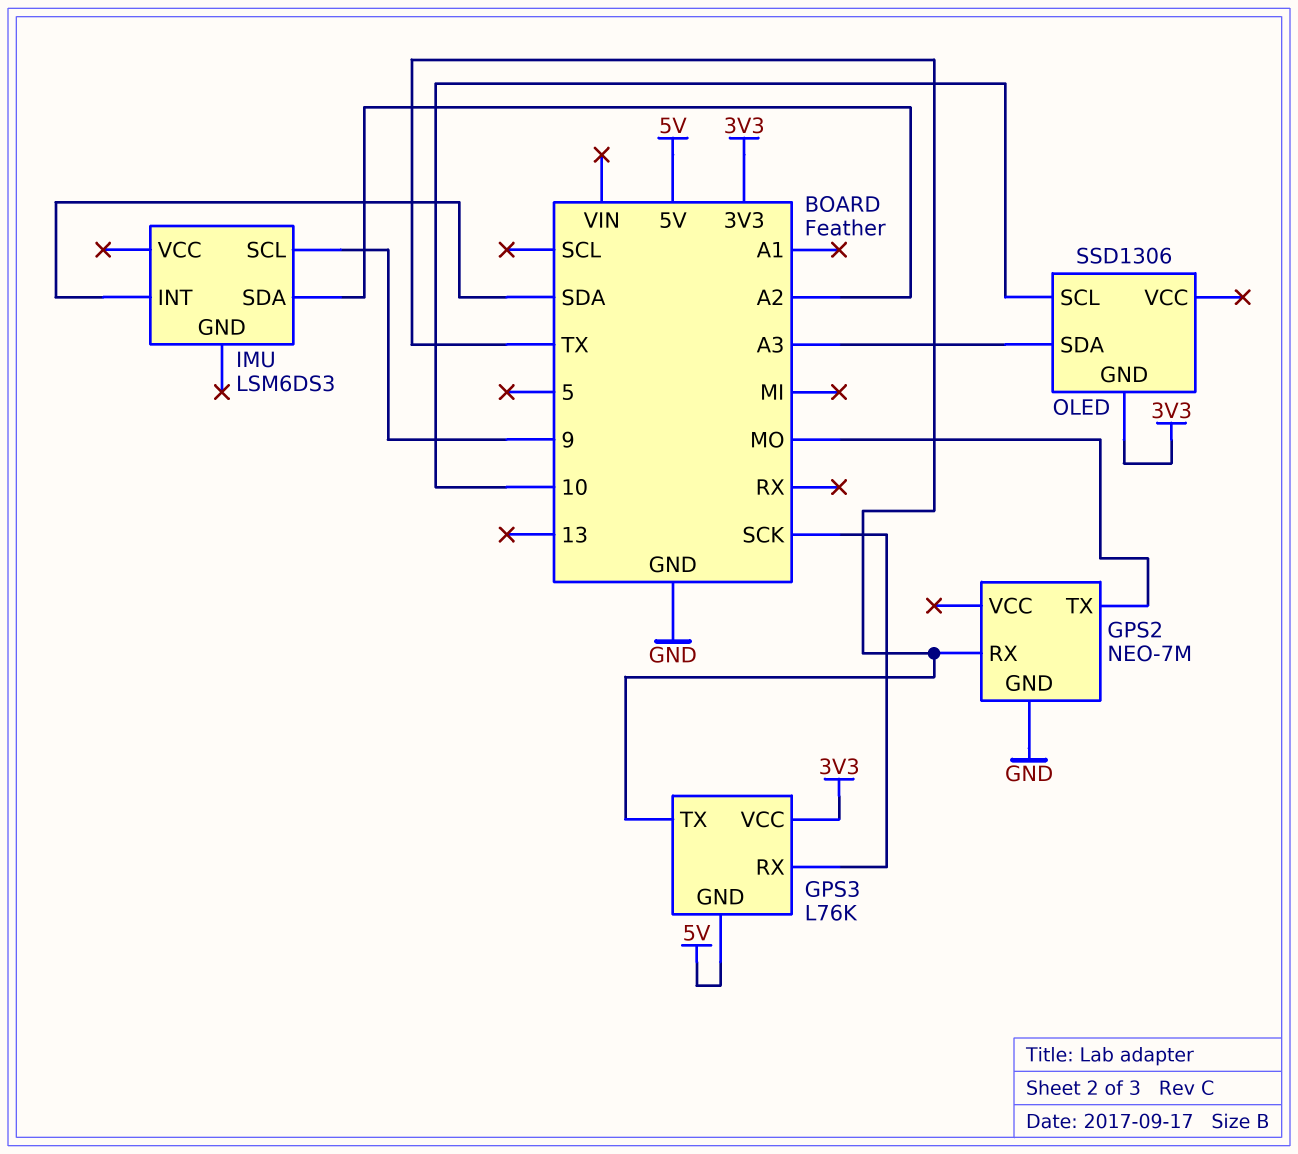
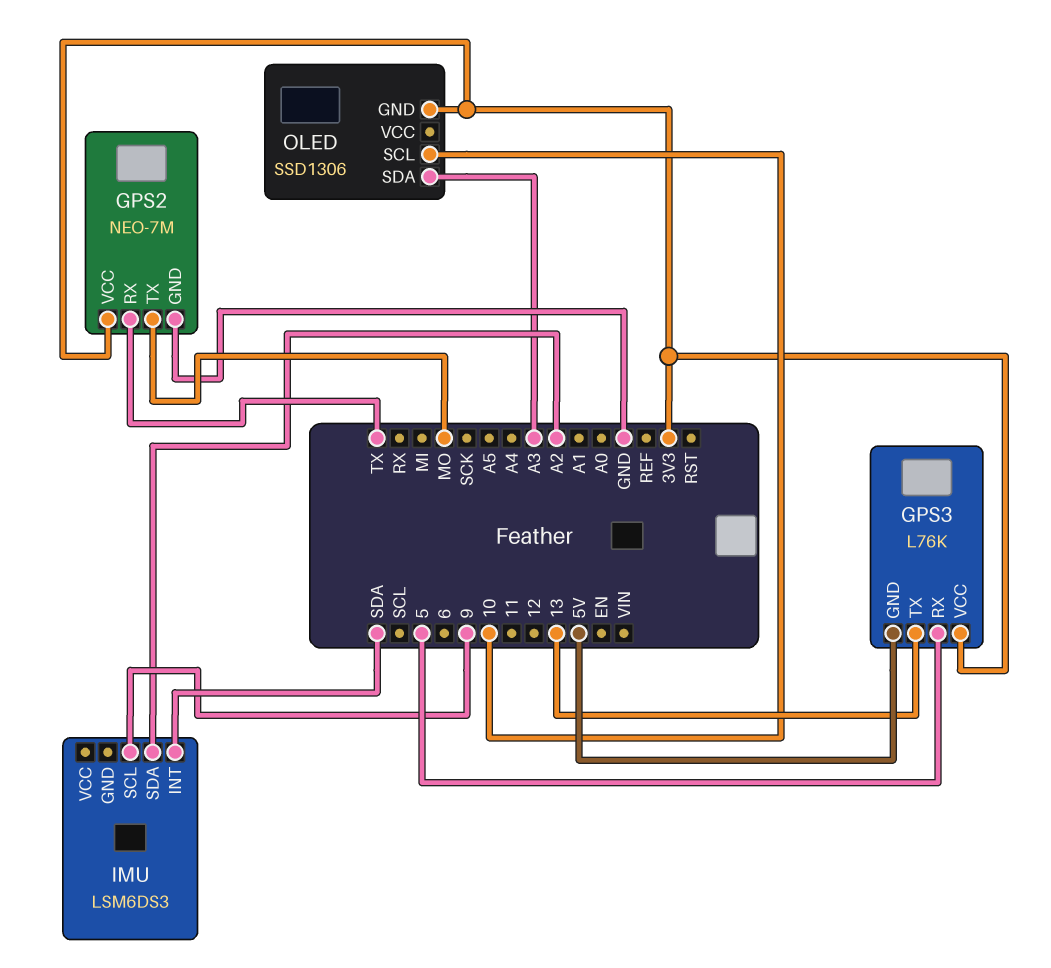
GPS2 pin VCC: none -> 3V3
GPS3 pin RX: SCK -> 5
GPS3 pin TX: TX -> 13

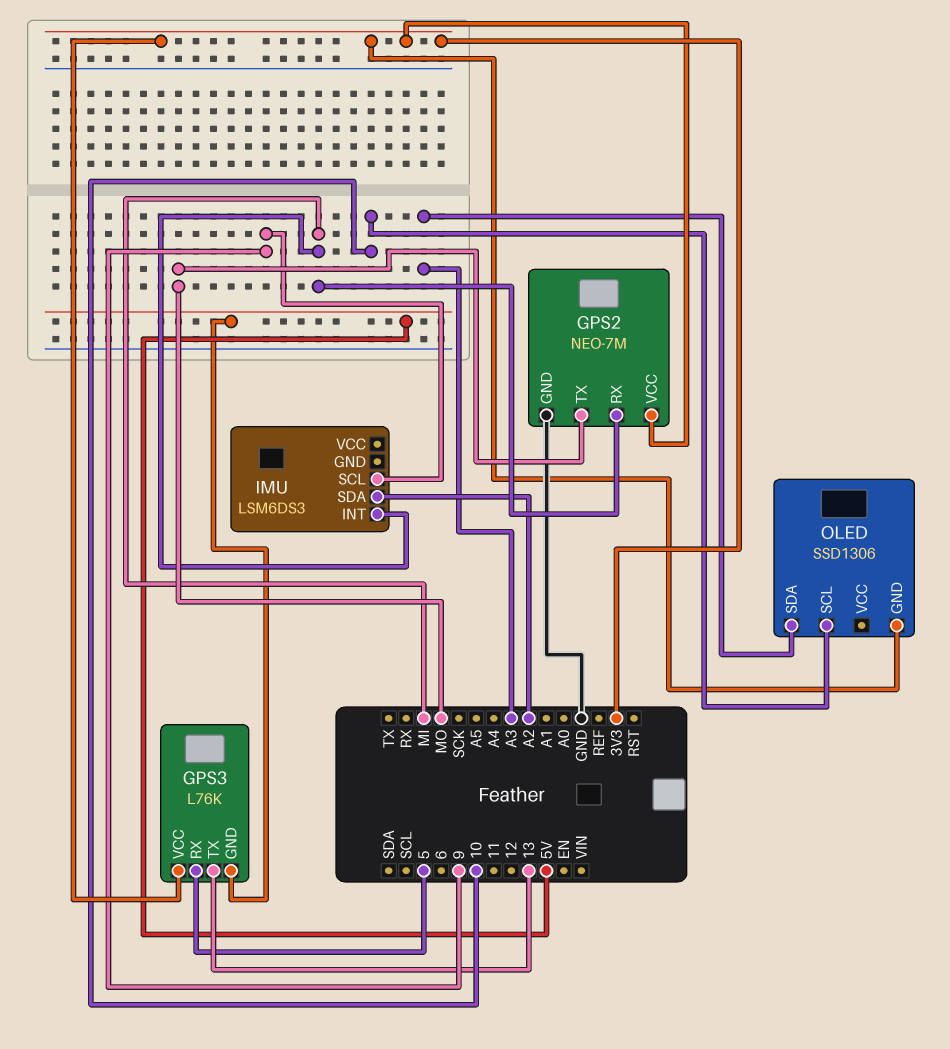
GPS2 pin RX: TX -> MI
IMU pin INT: SDA -> MI

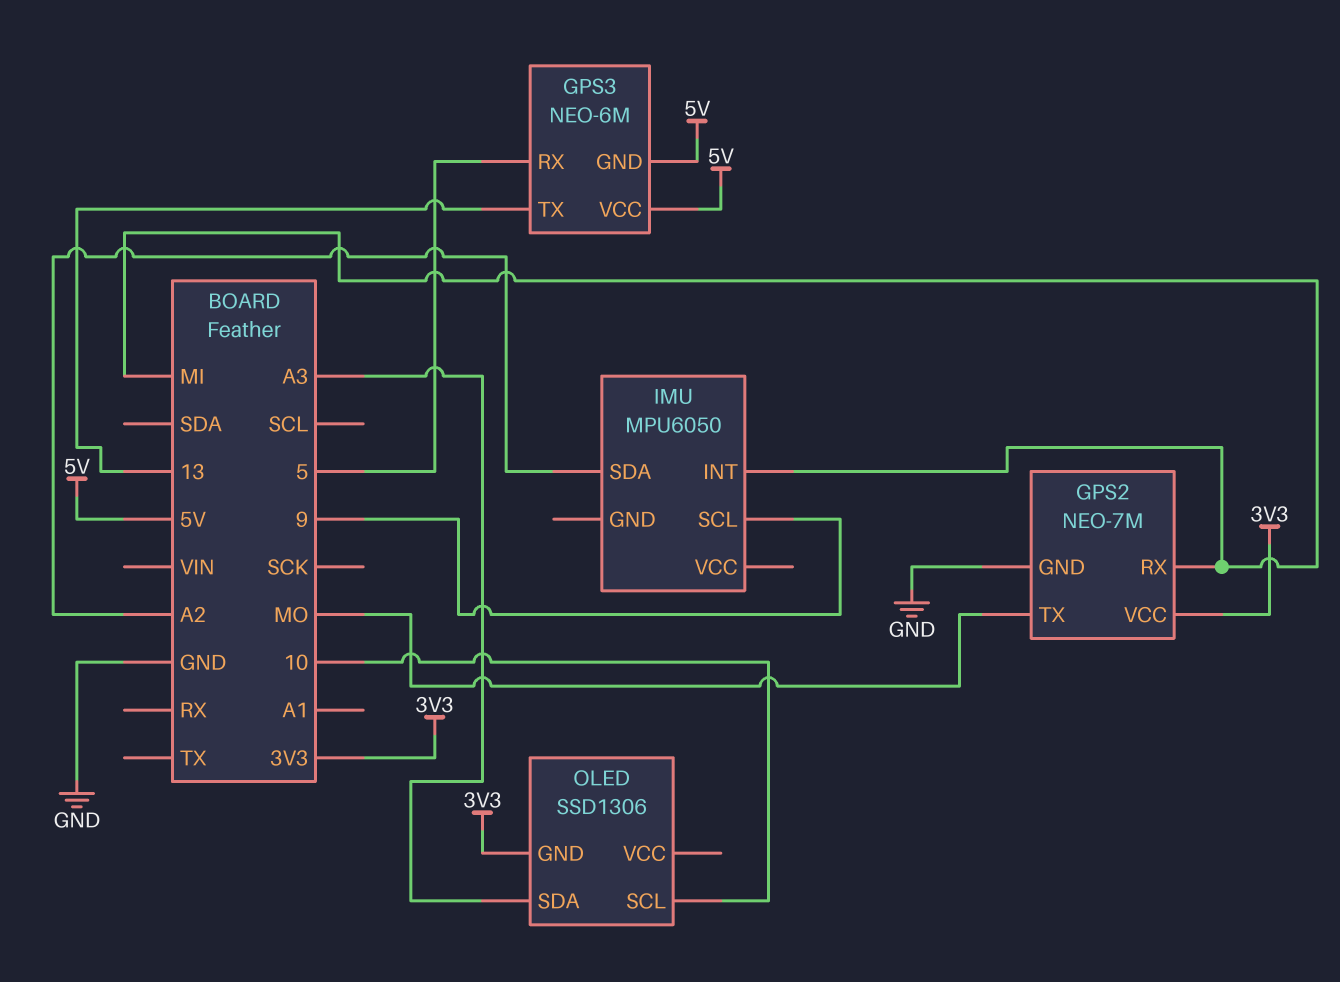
GPS3: L76K -> NEO-6M
GPS3 pin VCC: 3V3 -> 5V
IMU: LSM6DS3 -> MPU6050

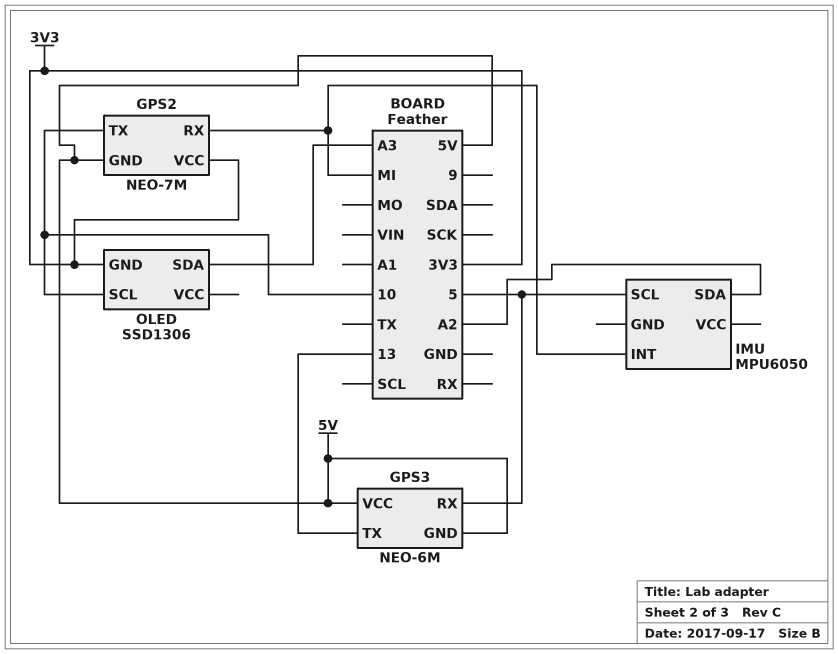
GPS2 pin GND: GND -> 5V
GPS2 pin TX: MO -> 10
IMU pin SCL: 9 -> 5

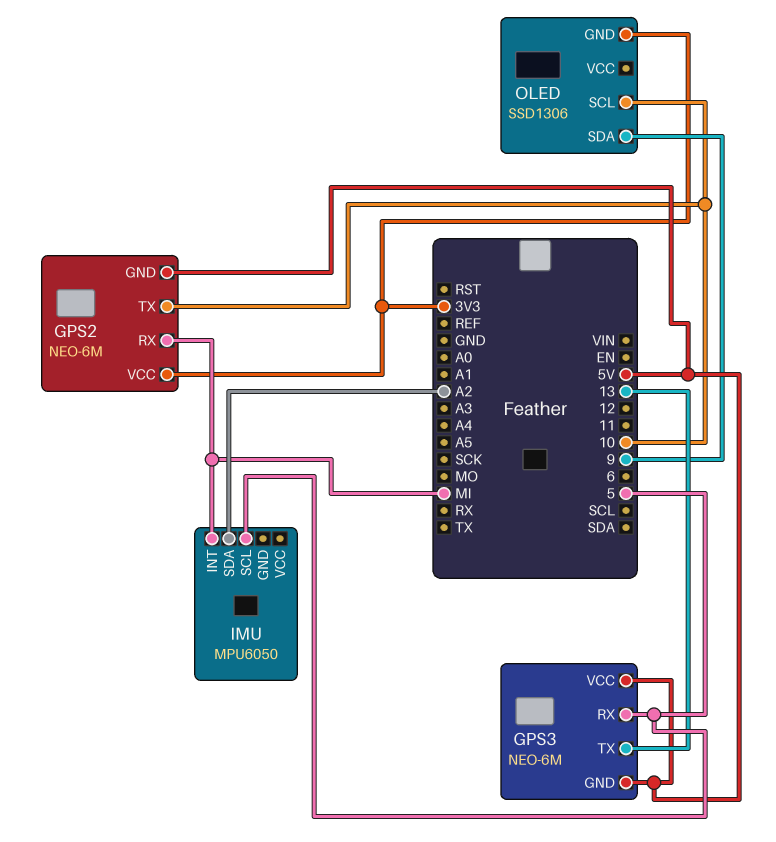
GPS2: NEO-7M -> NEO-6M
OLED pin SDA: A3 -> 9

